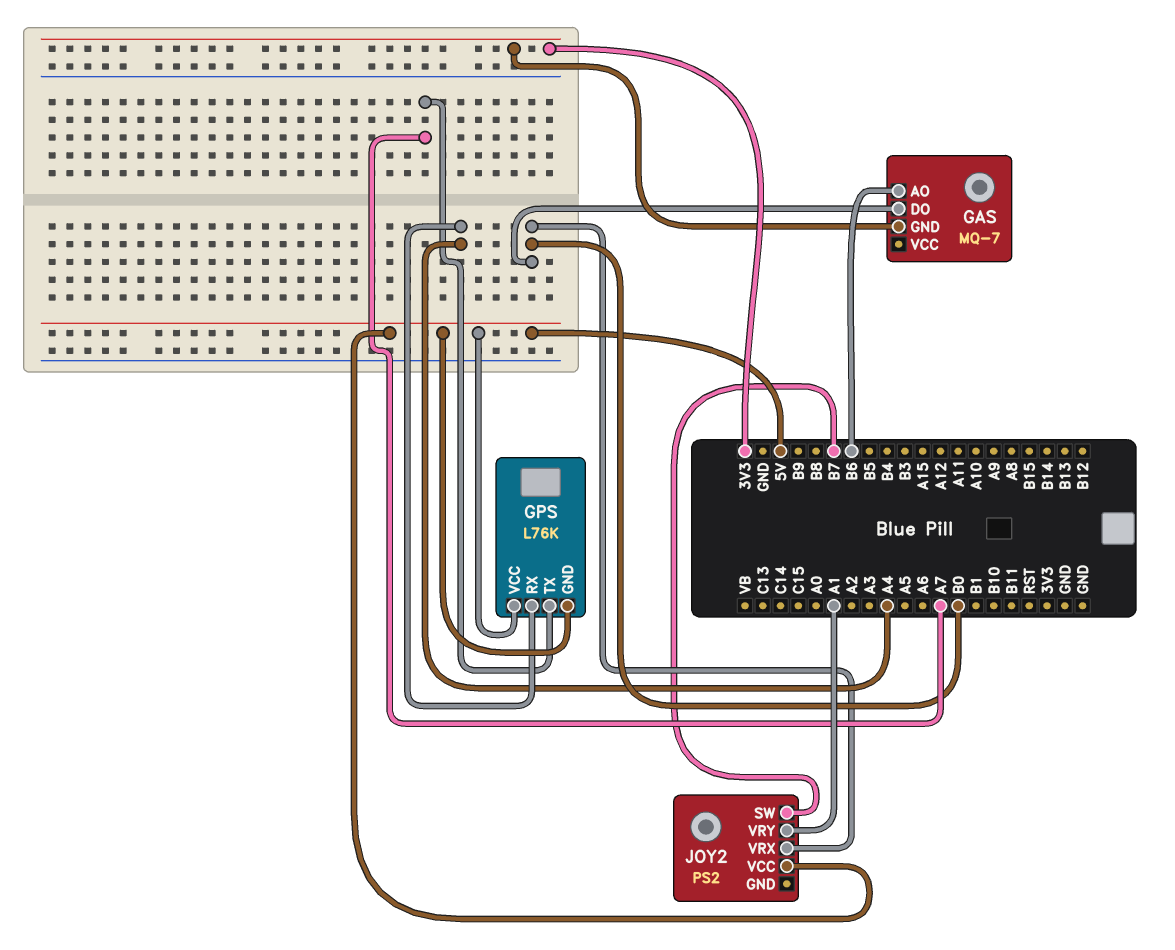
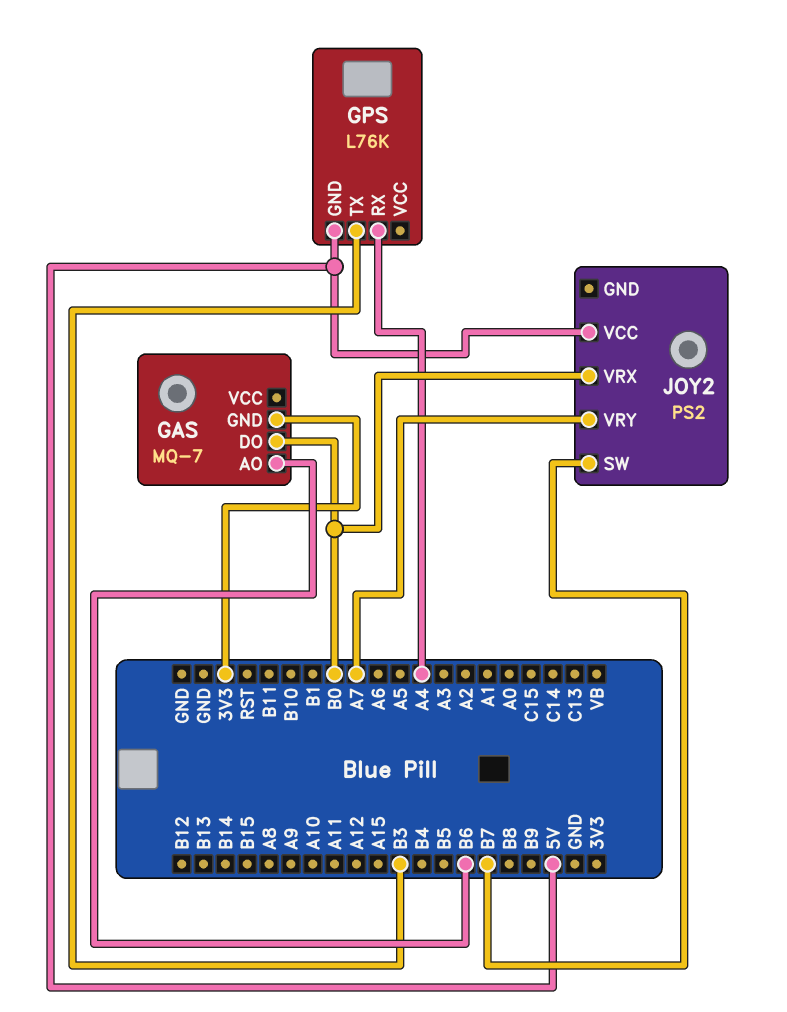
GPS pin TX: A7 -> B3
GPS pin VCC: 5V -> none
JOY2 pin VRY: A1 -> A7

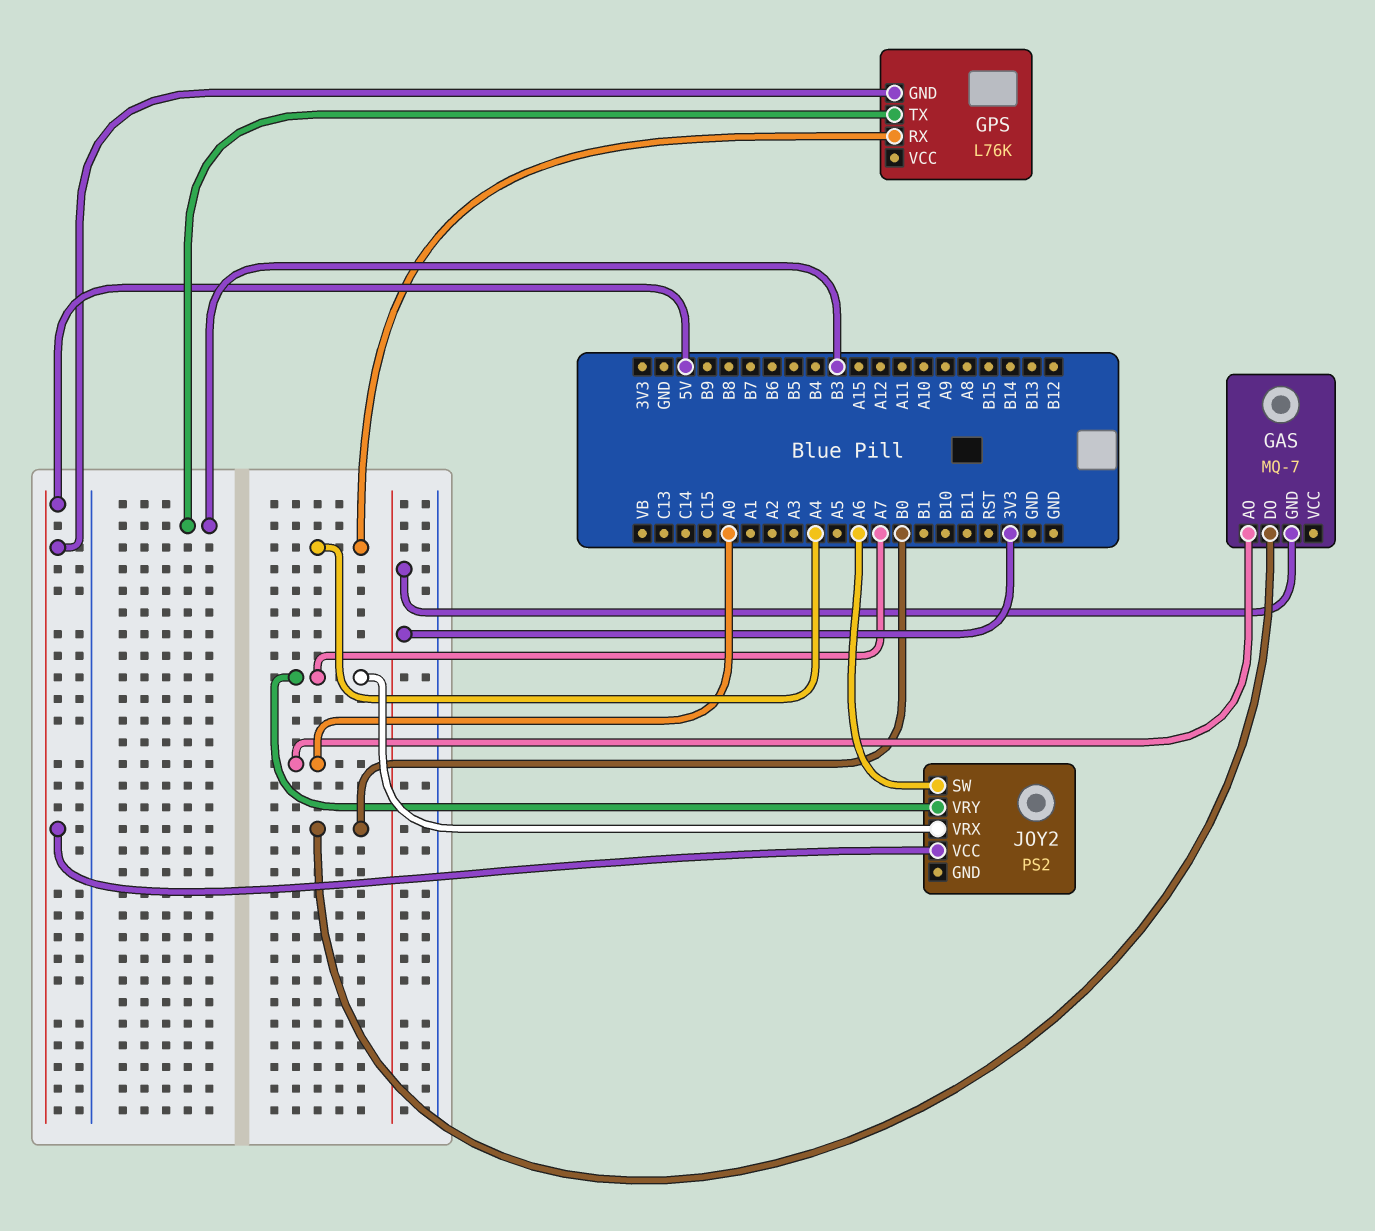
GAS pin AO: B6 -> A0
JOY2 pin SW: B7 -> A6
JOY2 pin VRX: B0 -> A7

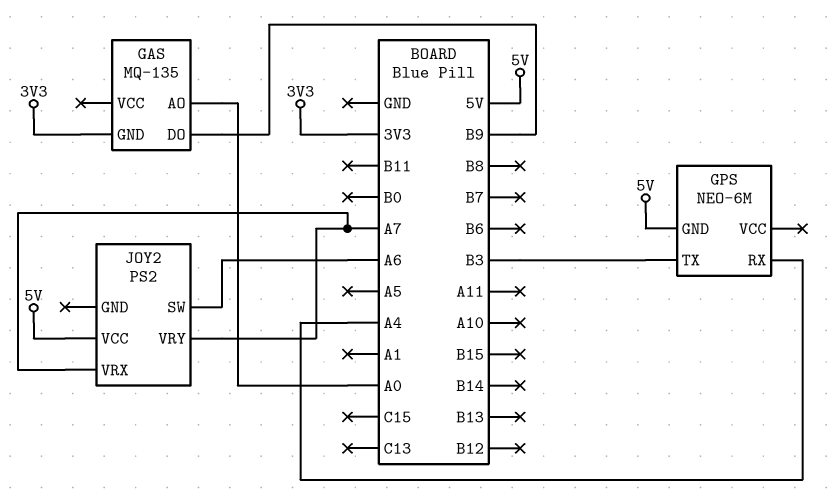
GAS: MQ-7 -> MQ-135
GAS pin DO: B0 -> B9
GPS: L76K -> NEO-6M

